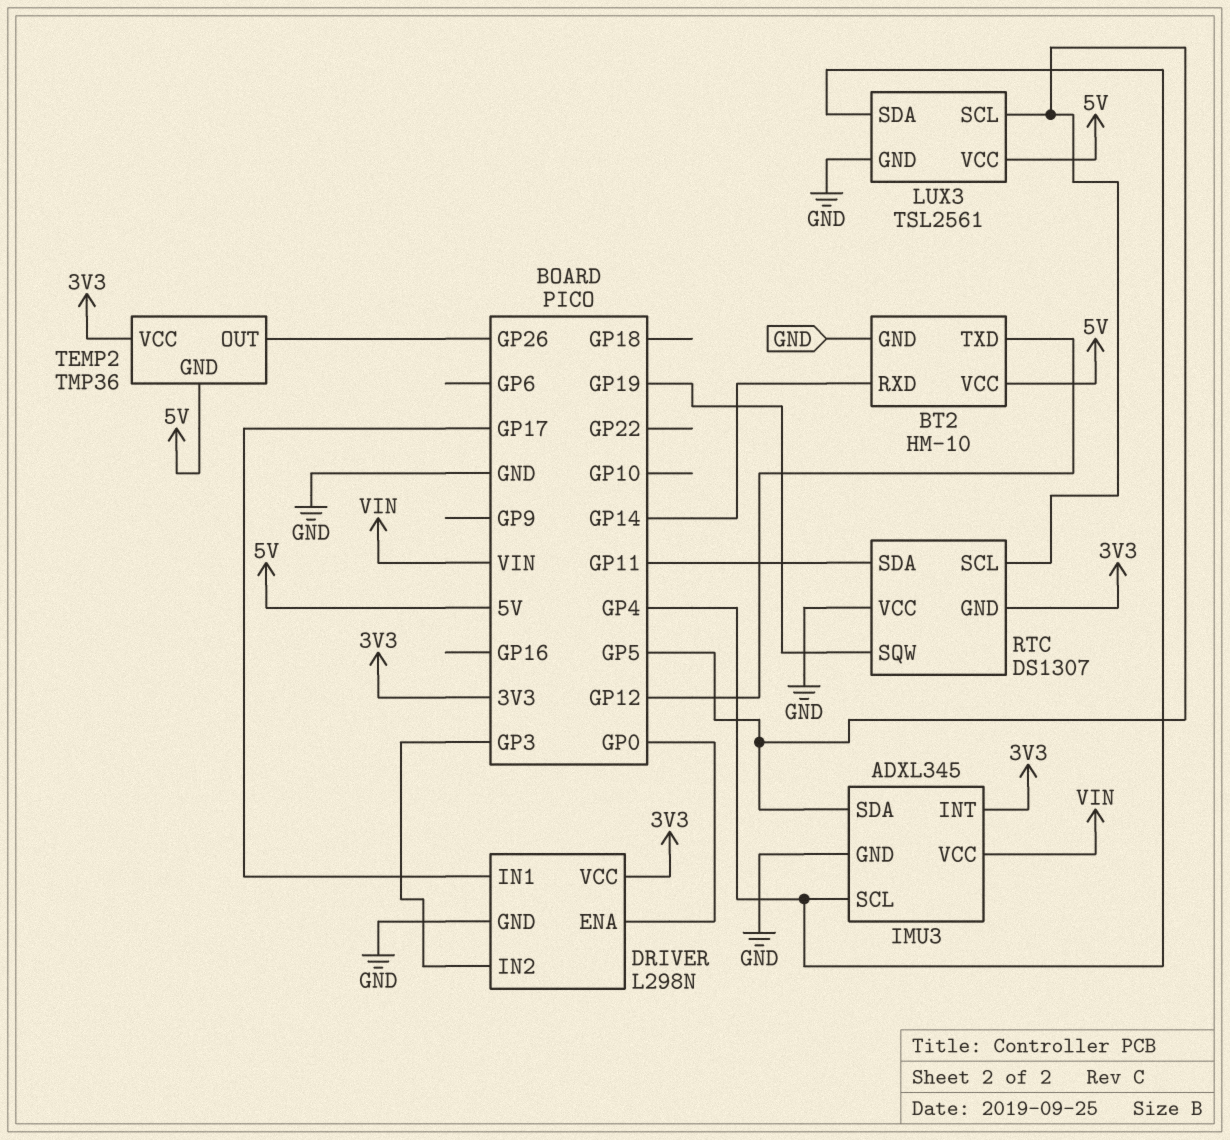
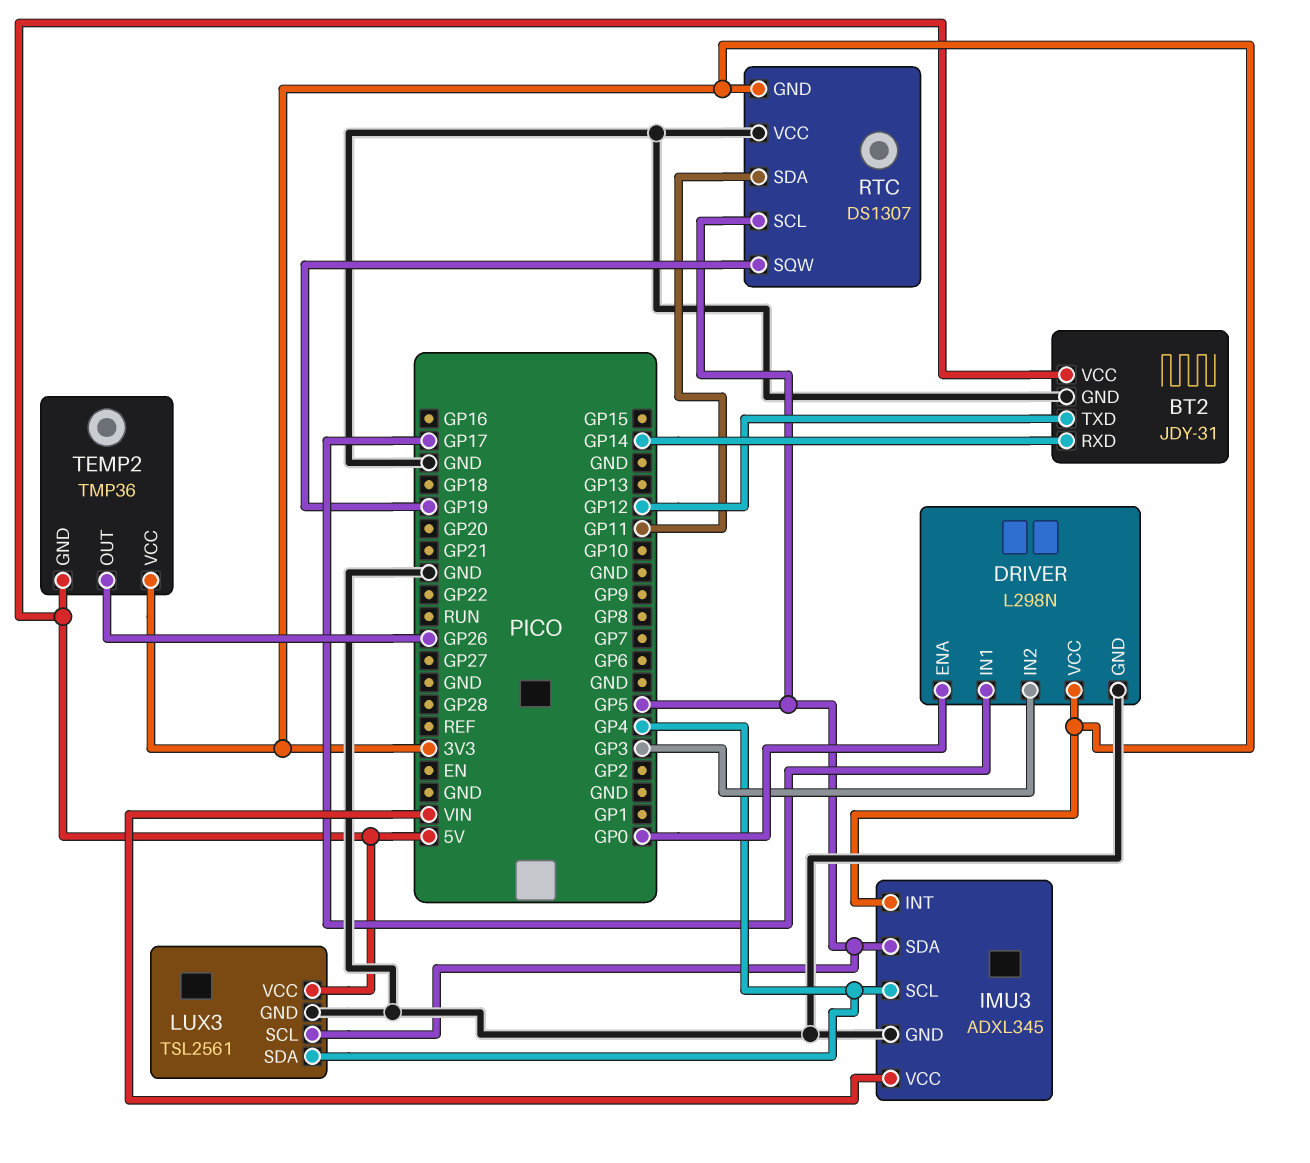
BT2: HM-10 -> JDY-31

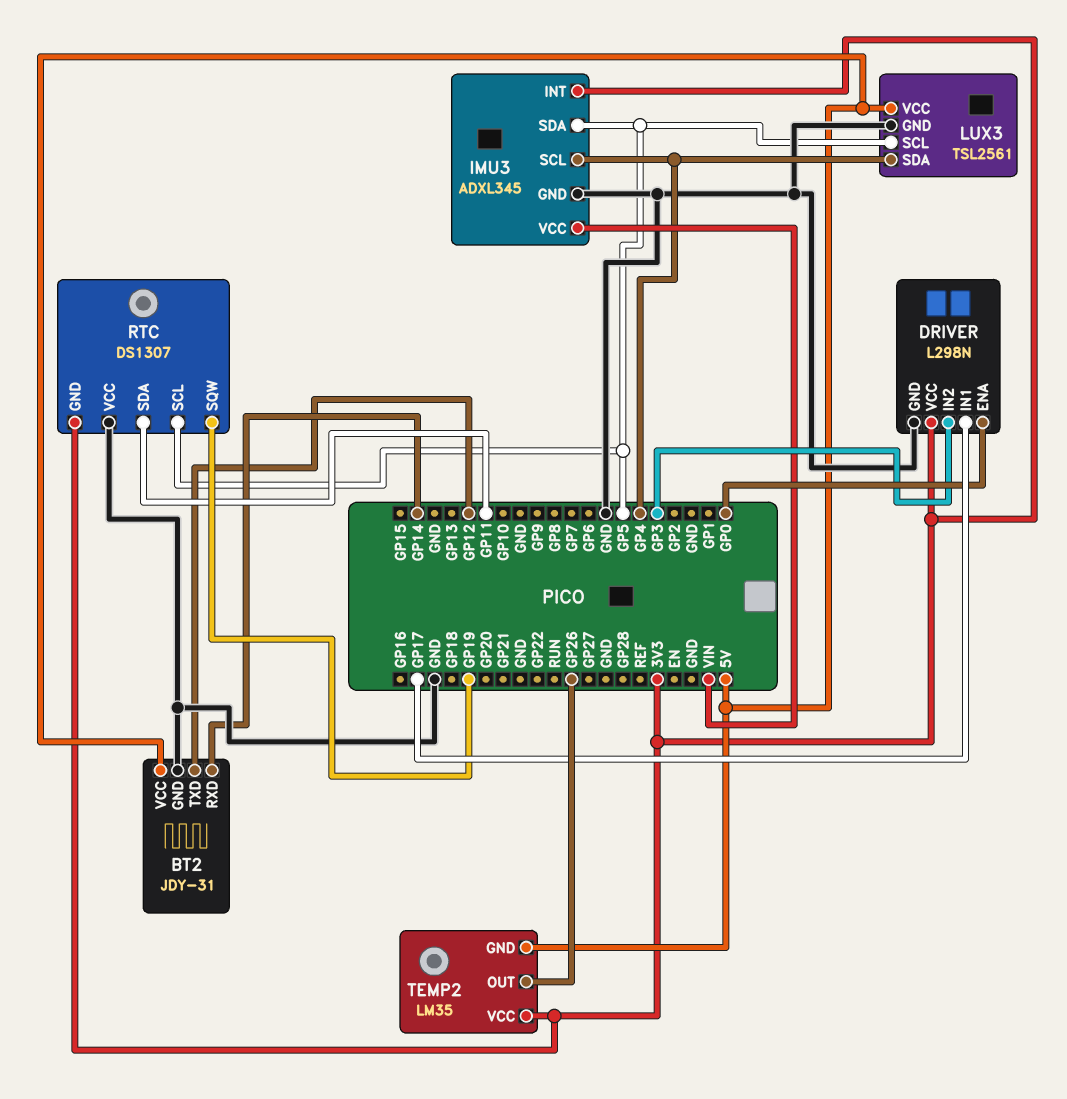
TEMP2: TMP36 -> LM35

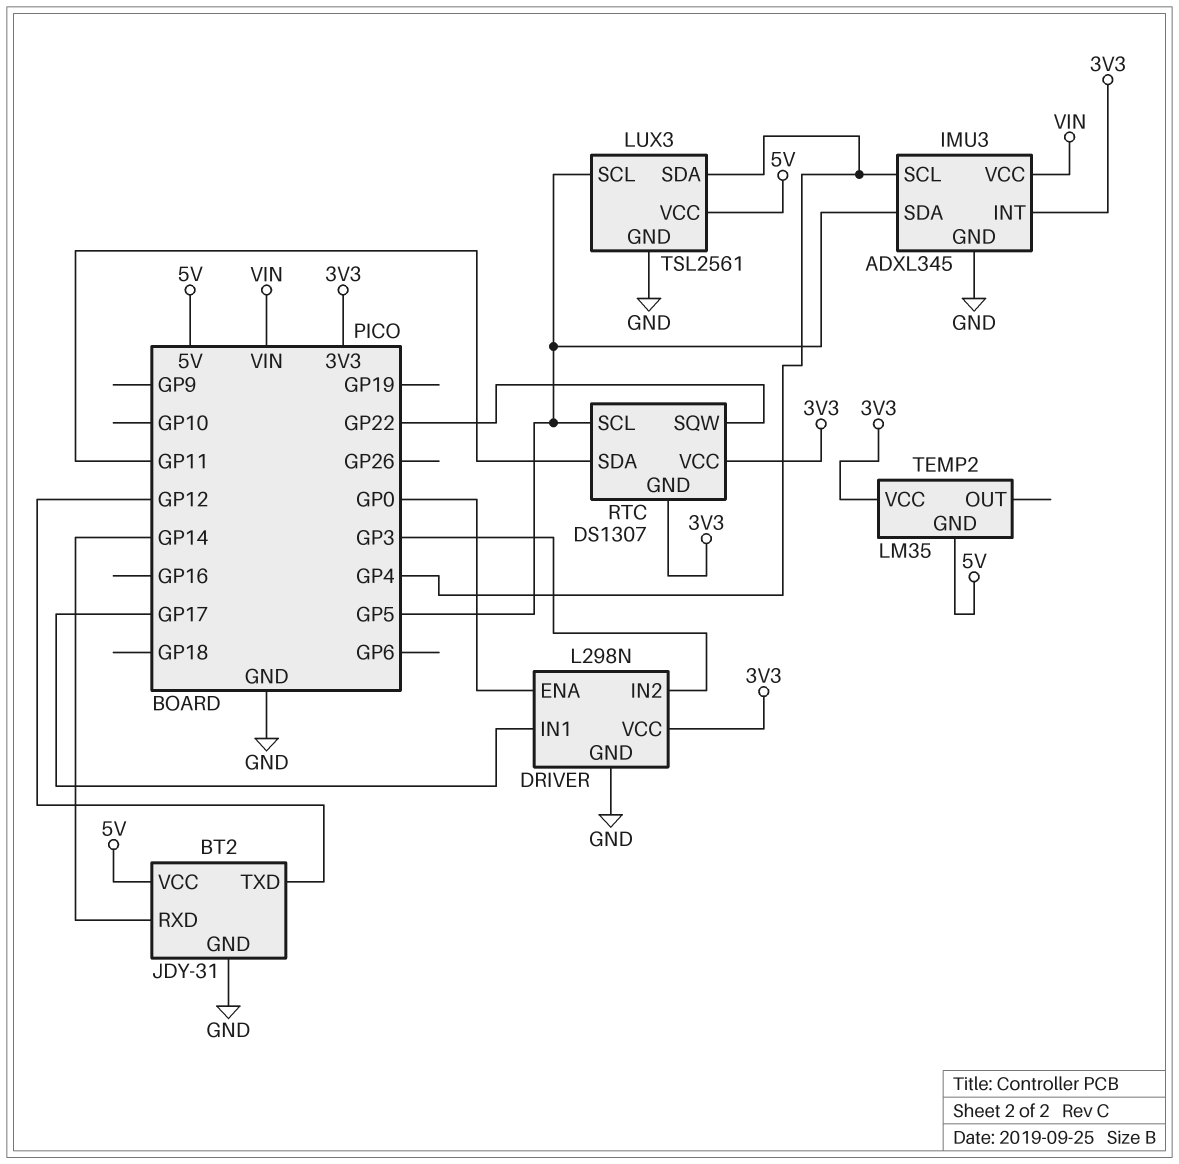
RTC pin SQW: GP19 -> GP22
RTC pin VCC: GND -> 3V3
TEMP2 pin OUT: GP26 -> none

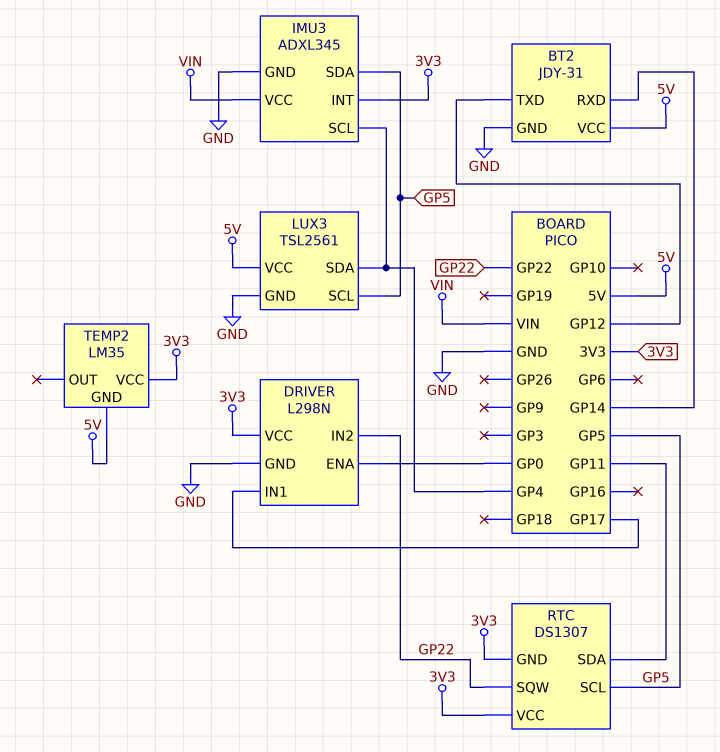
DRIVER pin IN2: GP3 -> GP22

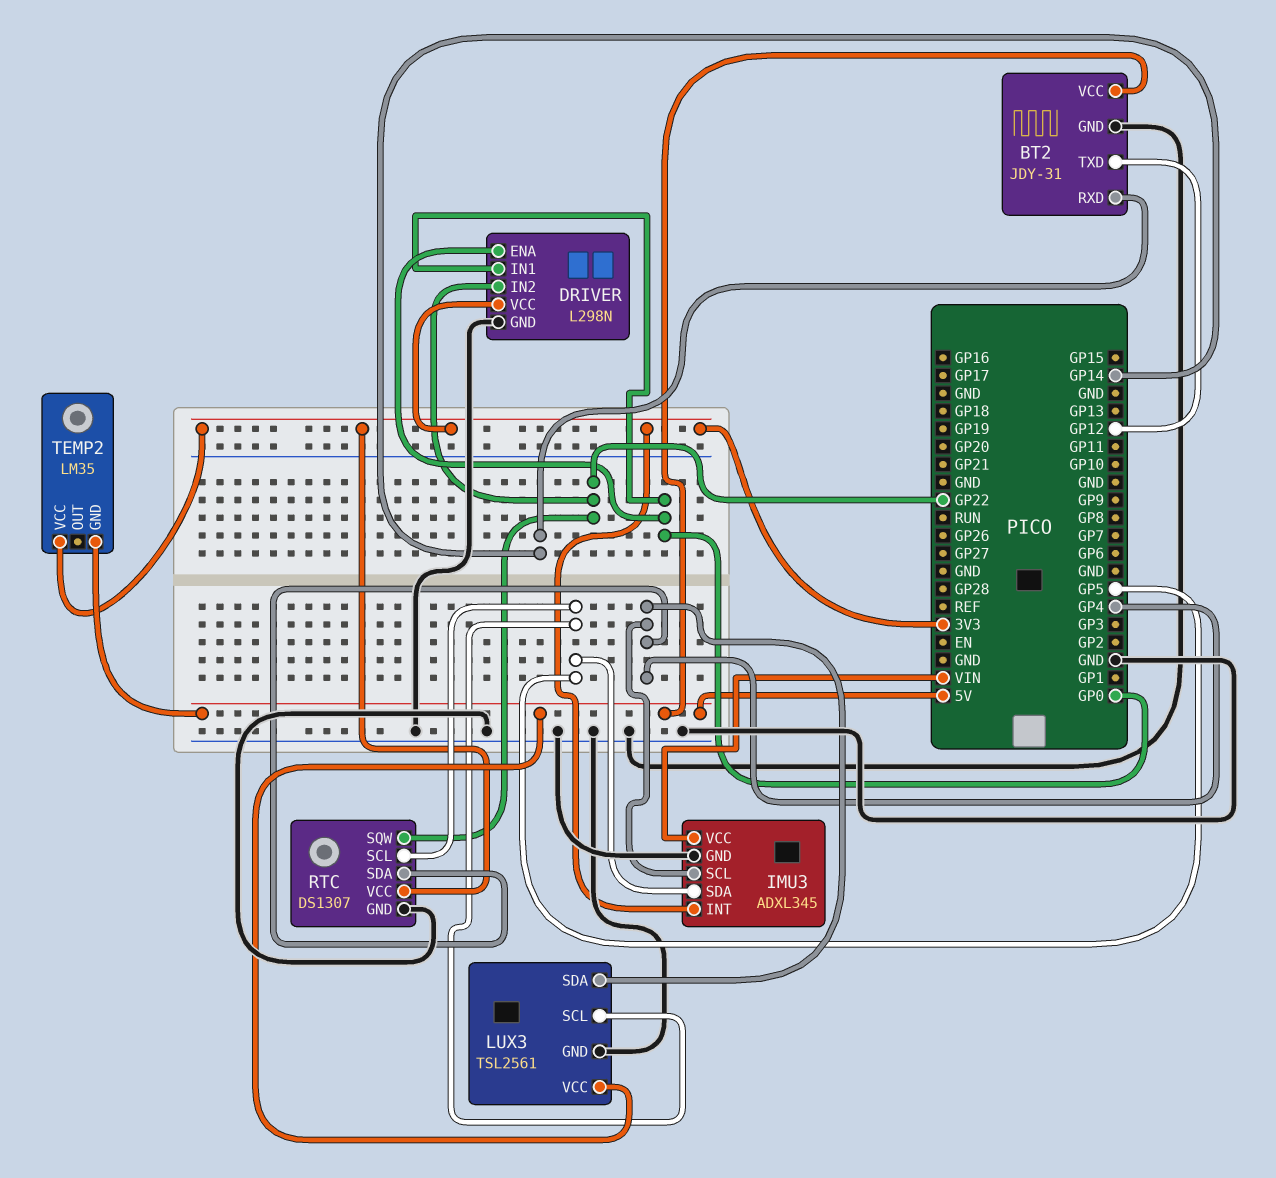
DRIVER pin IN1: GP17 -> GP0
RTC pin GND: 3V3 -> GND
RTC pin SDA: GP11 -> GP4

